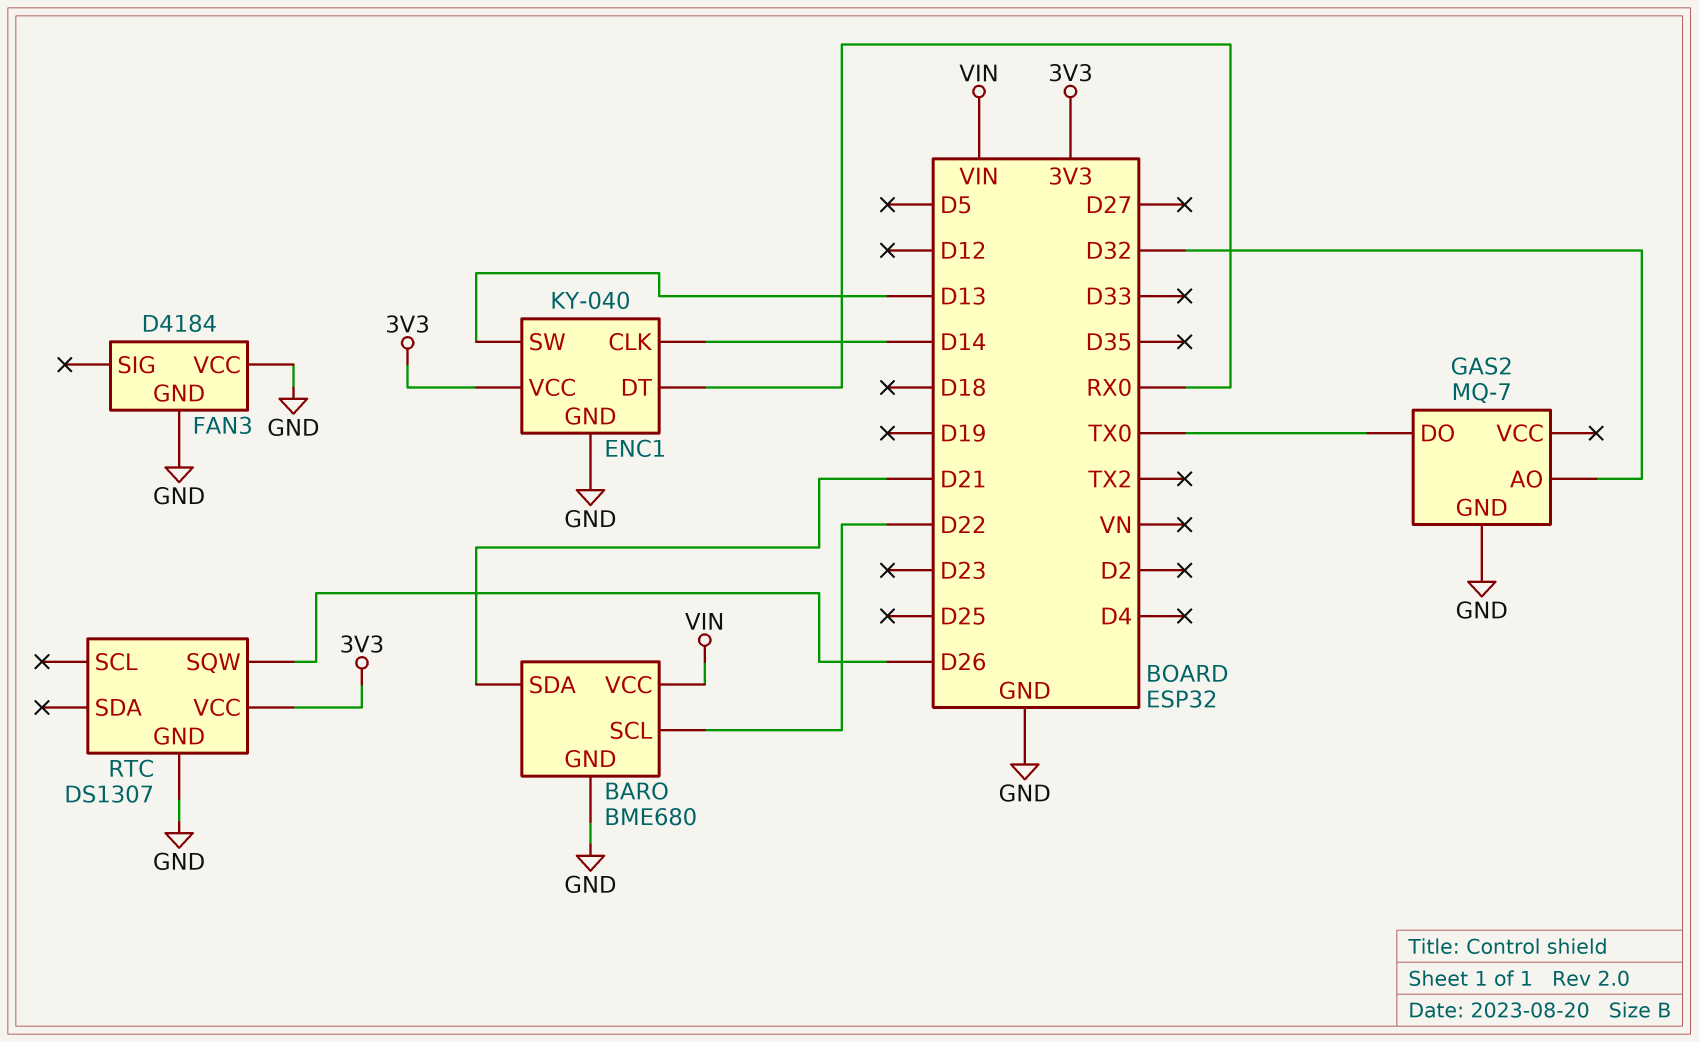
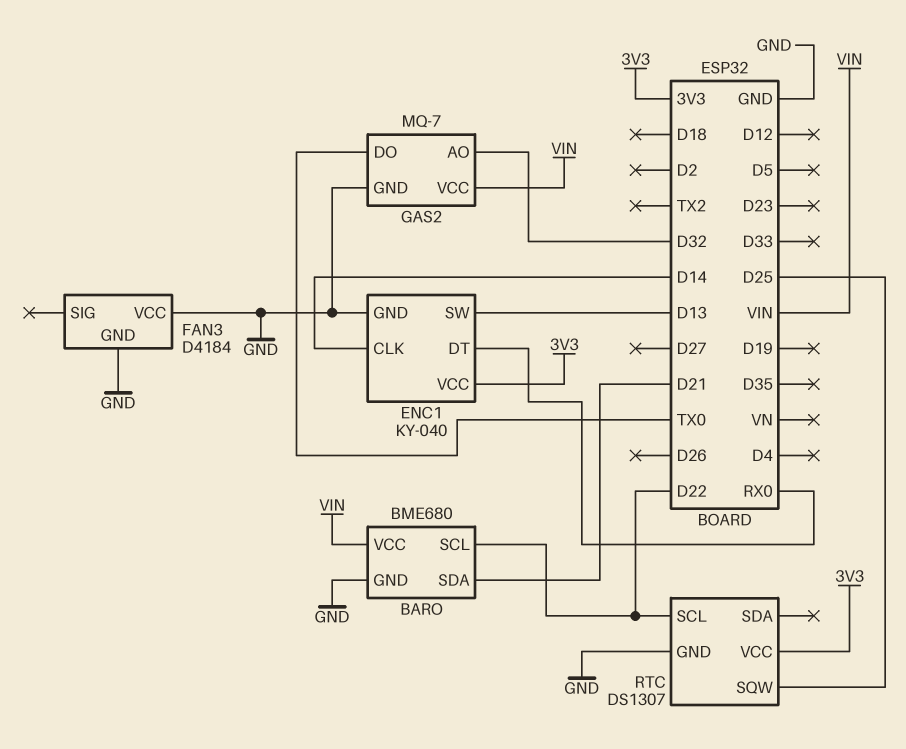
GAS2 pin VCC: none -> VIN
RTC pin SCL: none -> D22
RTC pin SQW: D26 -> D25

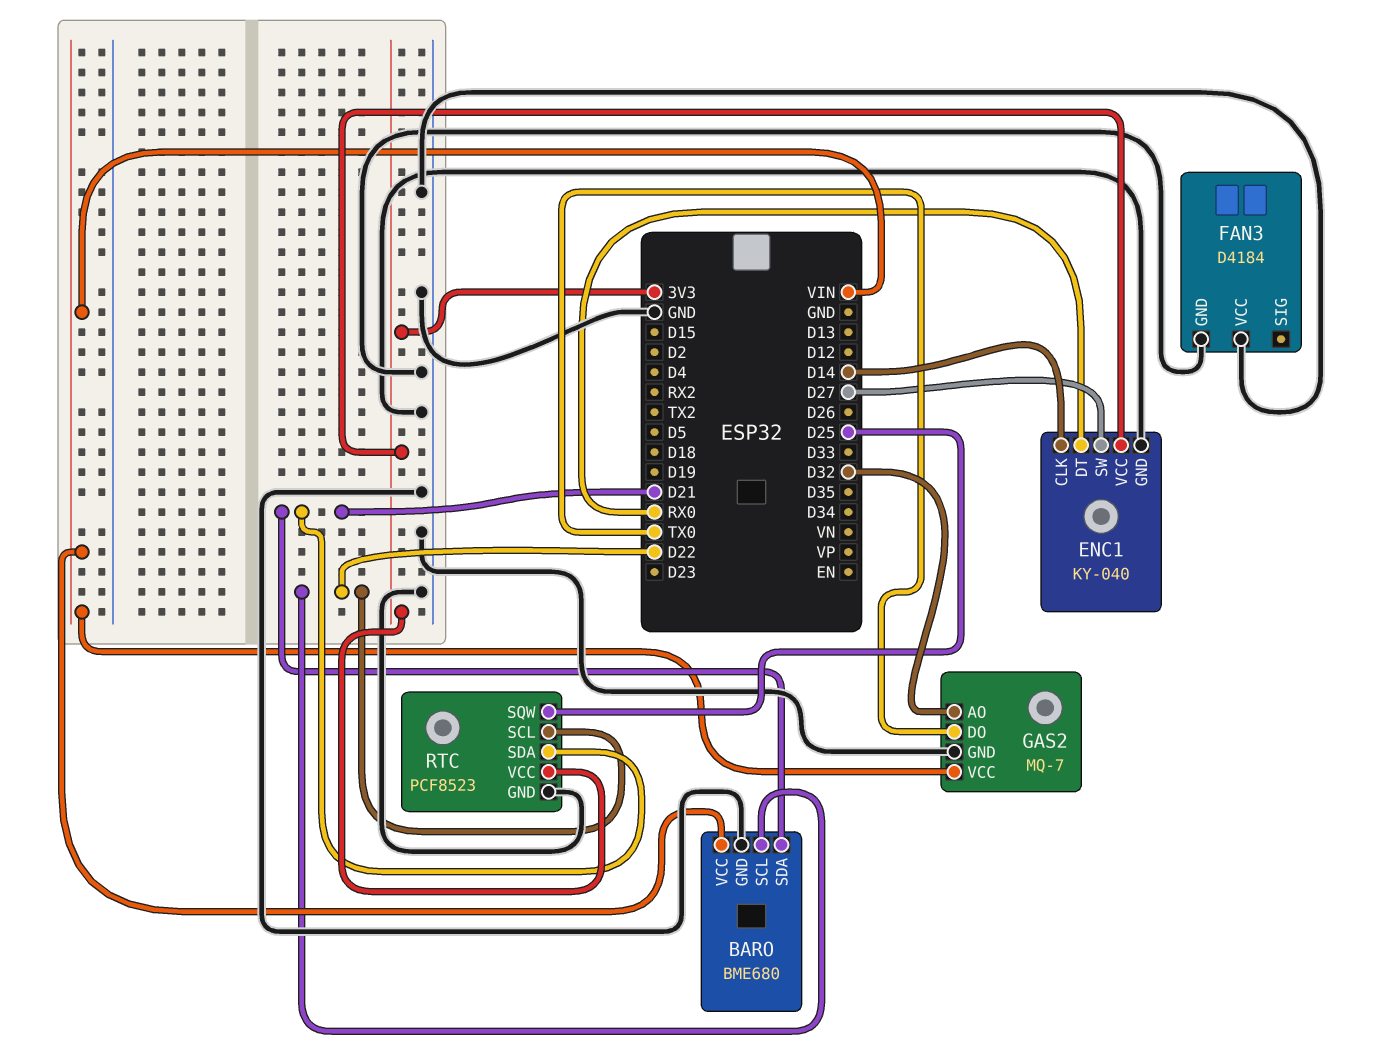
ENC1 pin SW: D13 -> D27
RTC: DS1307 -> PCF8523
RTC pin SDA: none -> D21

